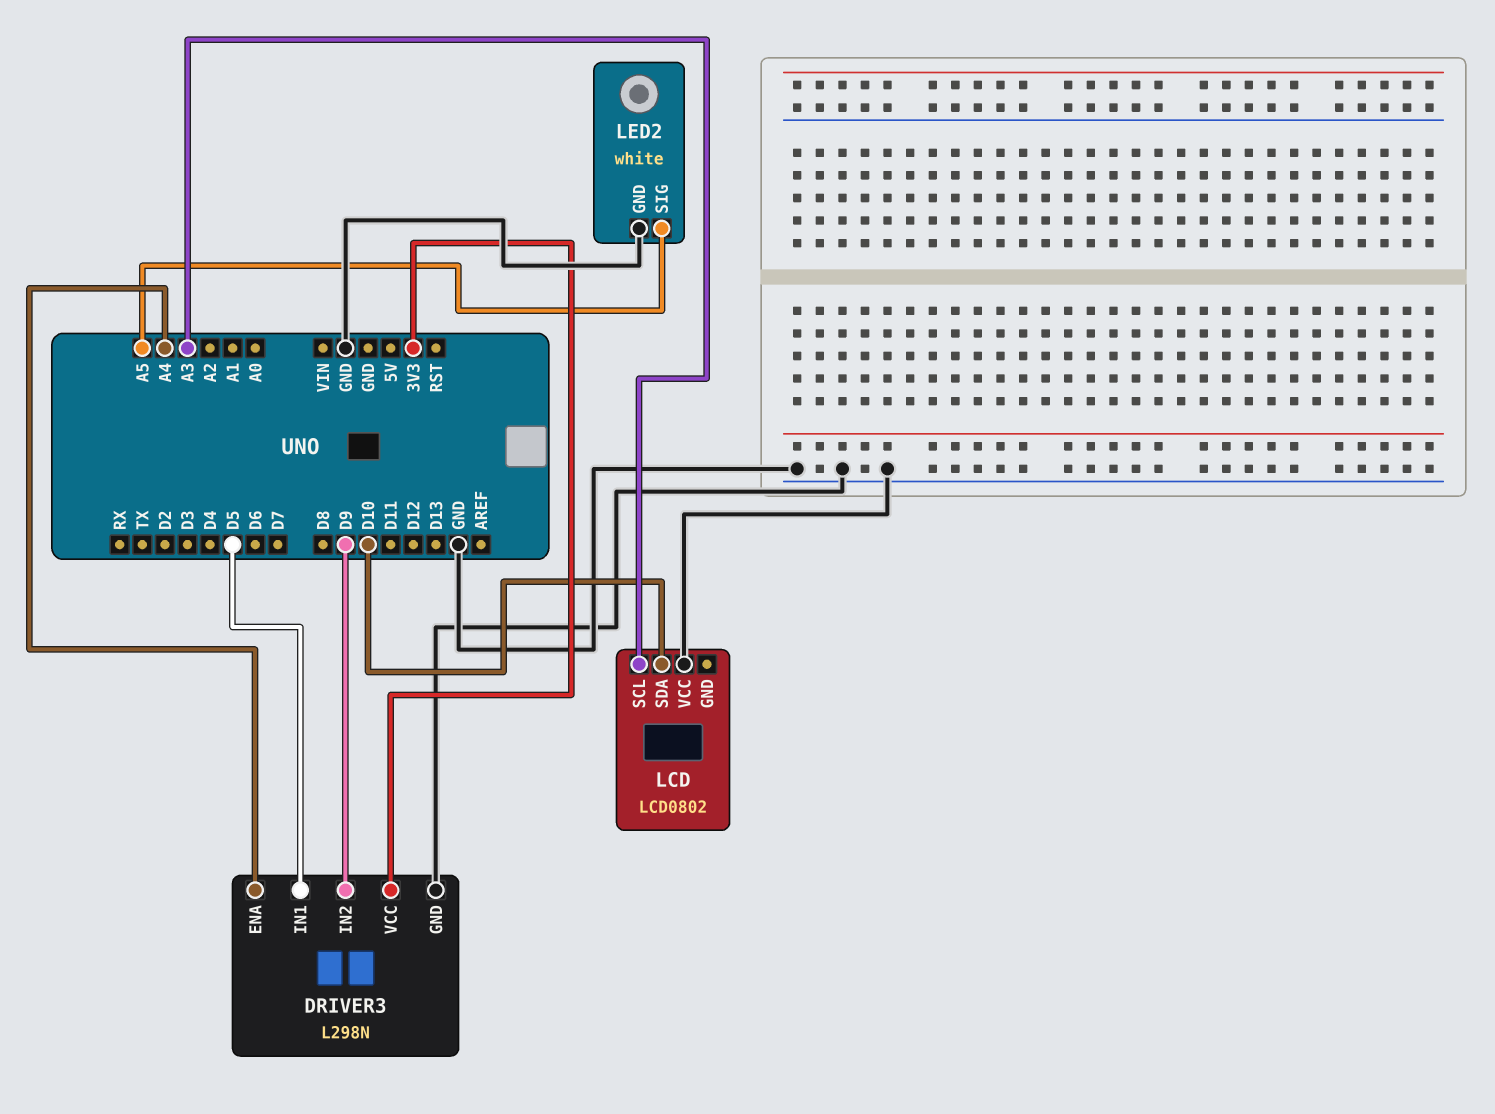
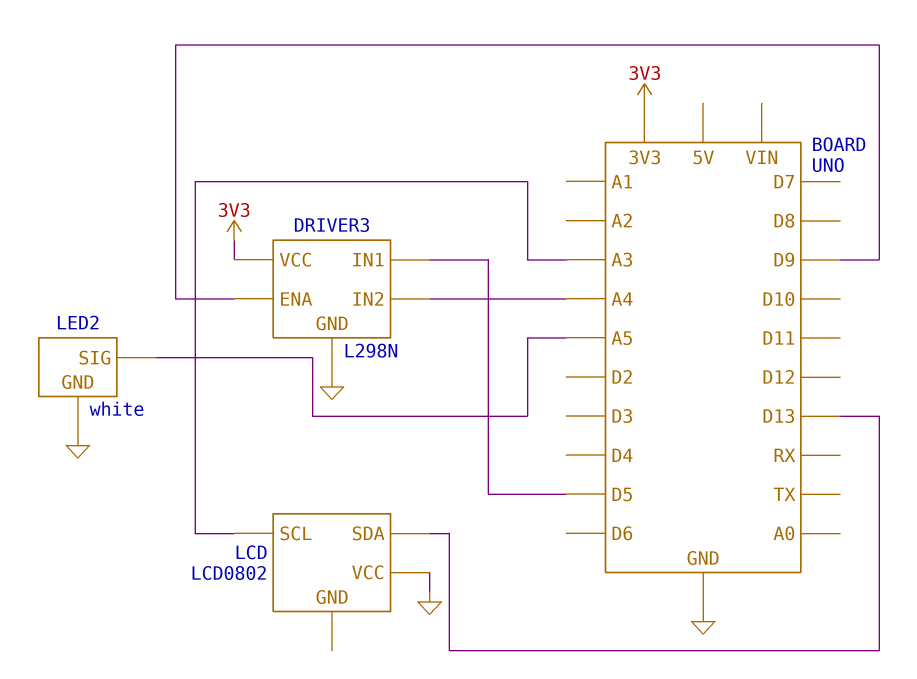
DRIVER3 pin ENA: A4 -> D9
DRIVER3 pin IN2: D9 -> A4
LCD pin SDA: D10 -> D13

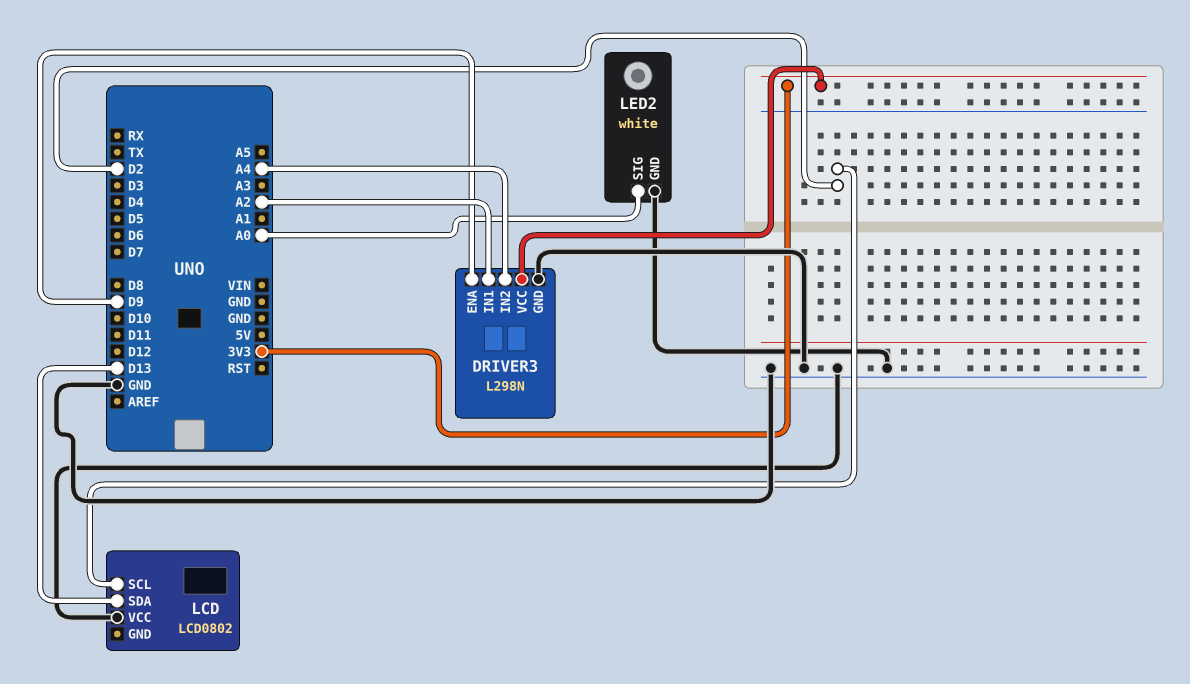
DRIVER3 pin IN1: D5 -> A2
LCD pin SCL: A3 -> D2
LED2 pin SIG: A5 -> A0

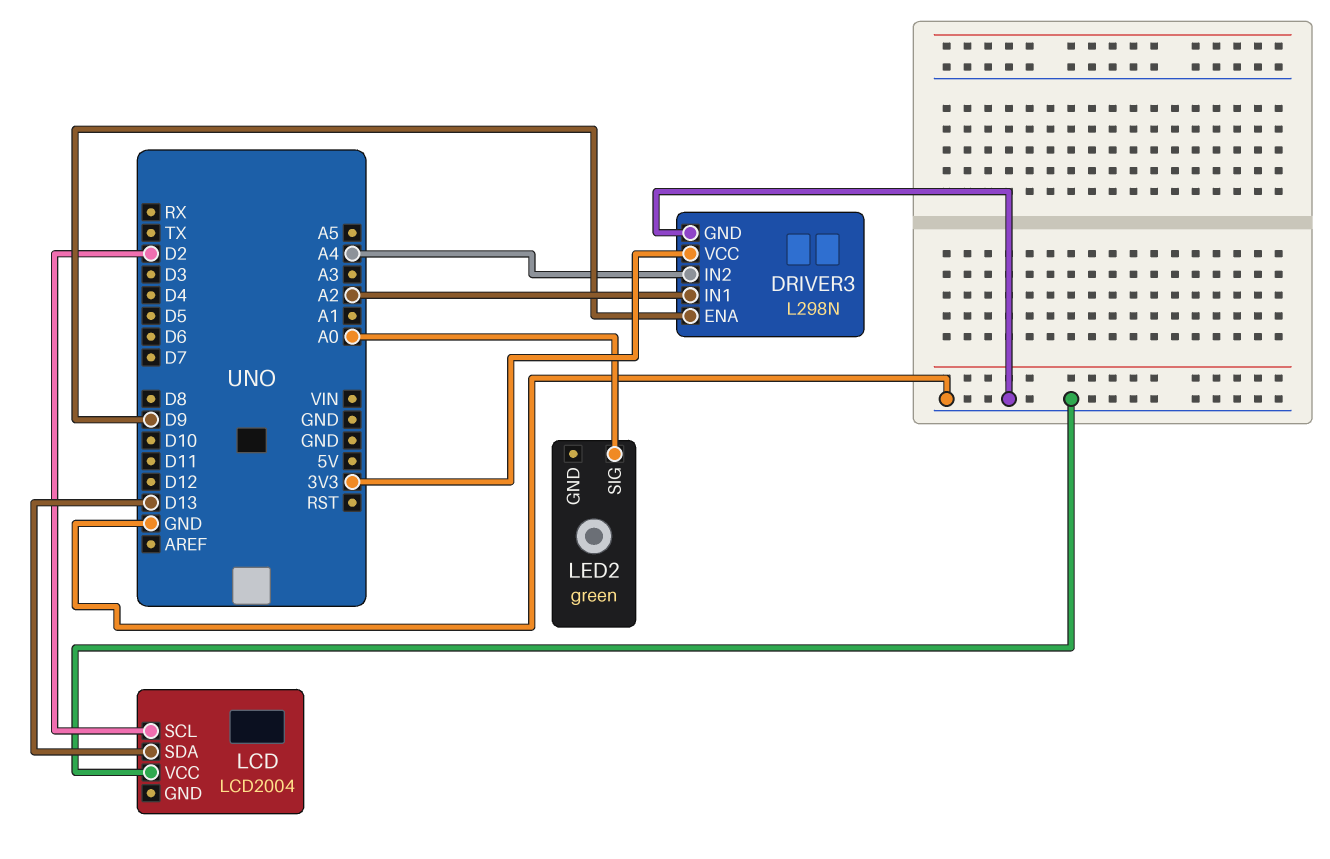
LCD: LCD0802 -> LCD2004
LED2: white -> green
LED2 pin GND: GND -> none

